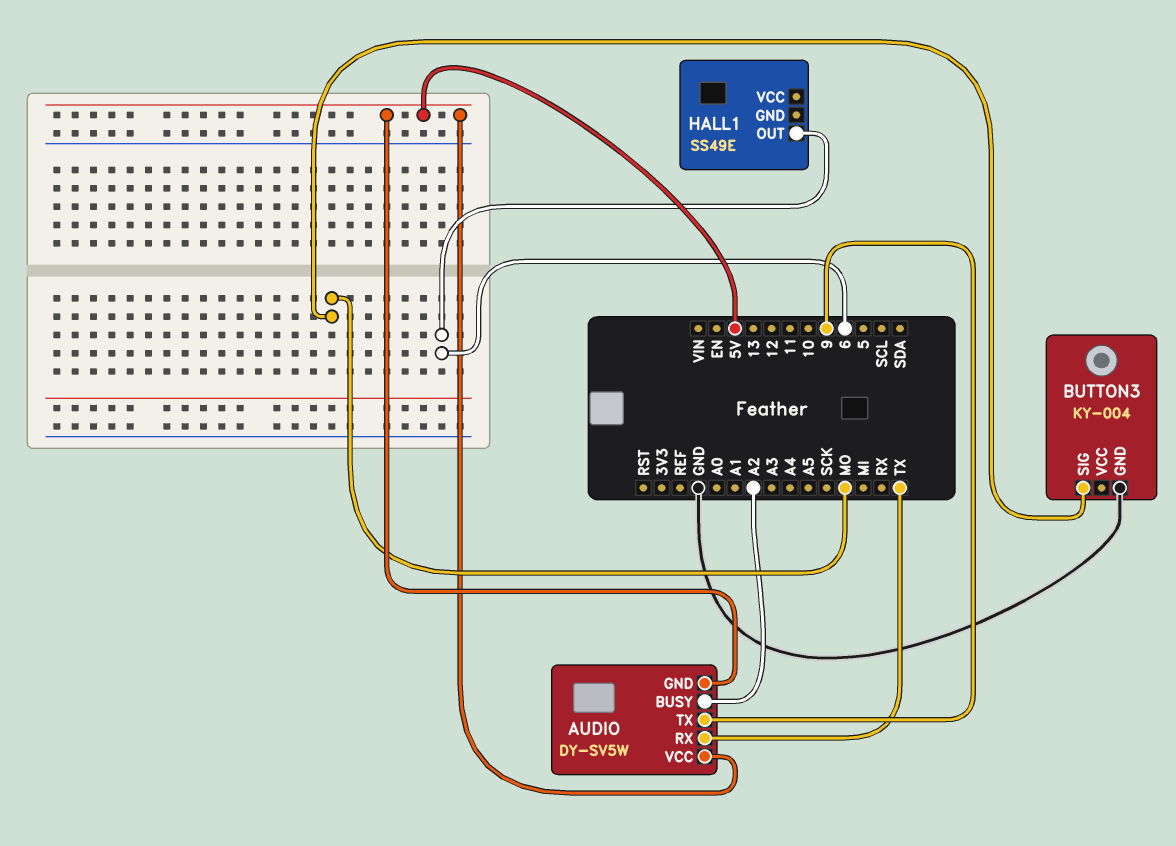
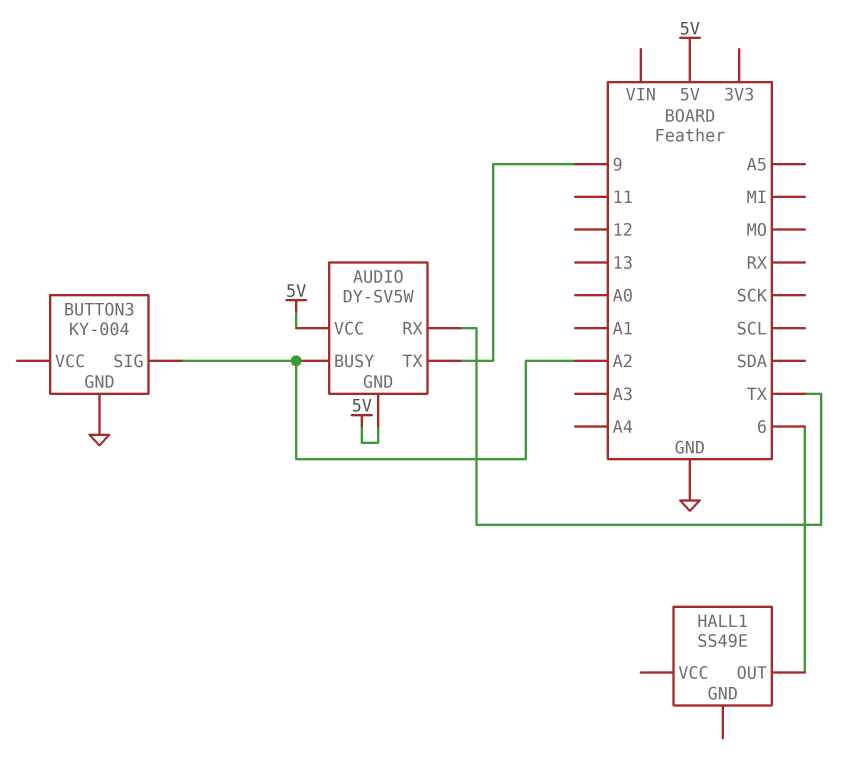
BUTTON3 pin SIG: MO -> A2

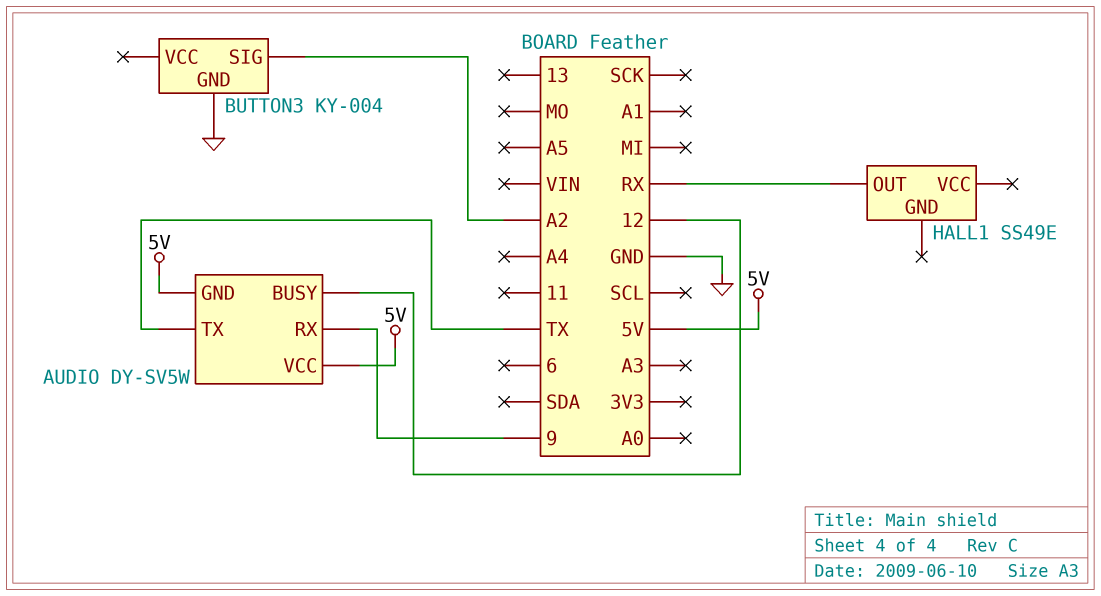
AUDIO pin BUSY: A2 -> 12
AUDIO pin RX: TX -> 9
AUDIO pin TX: 9 -> TX
HALL1 pin OUT: 6 -> RX

